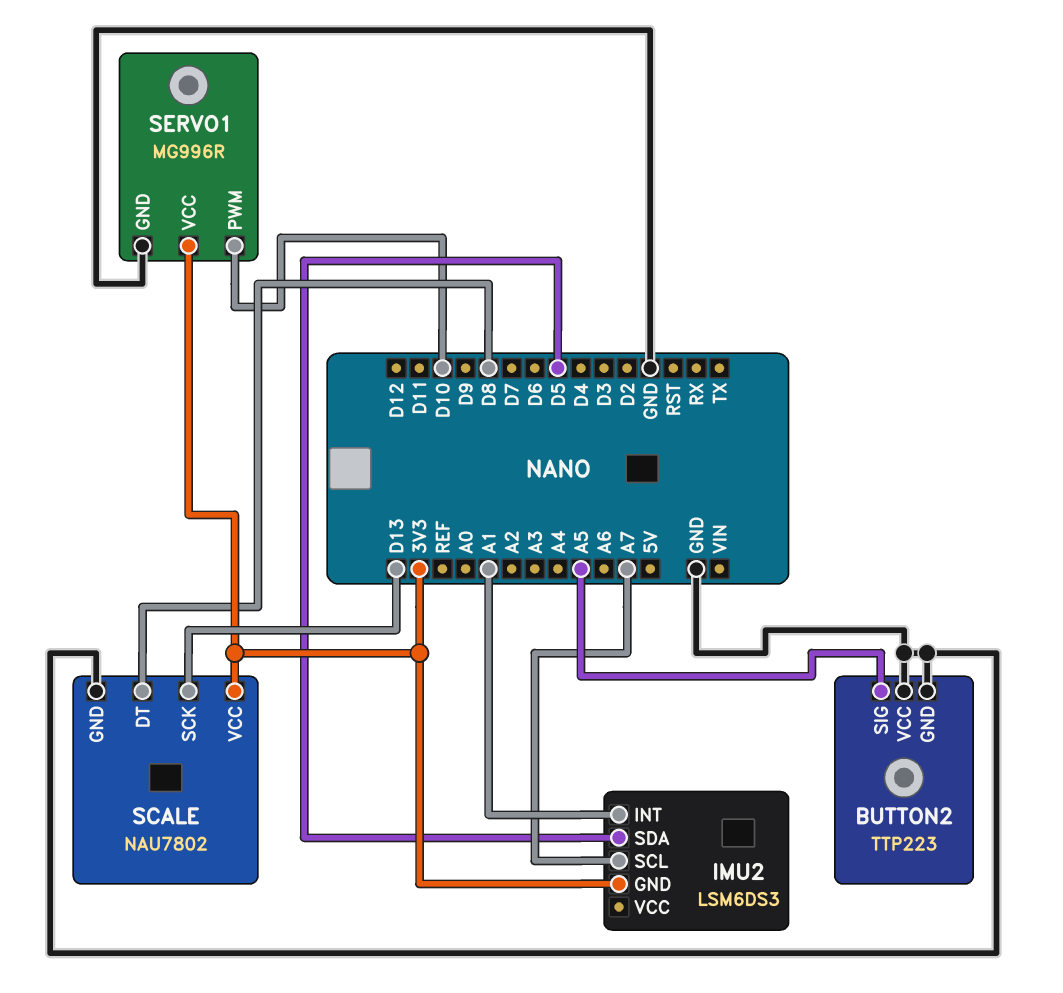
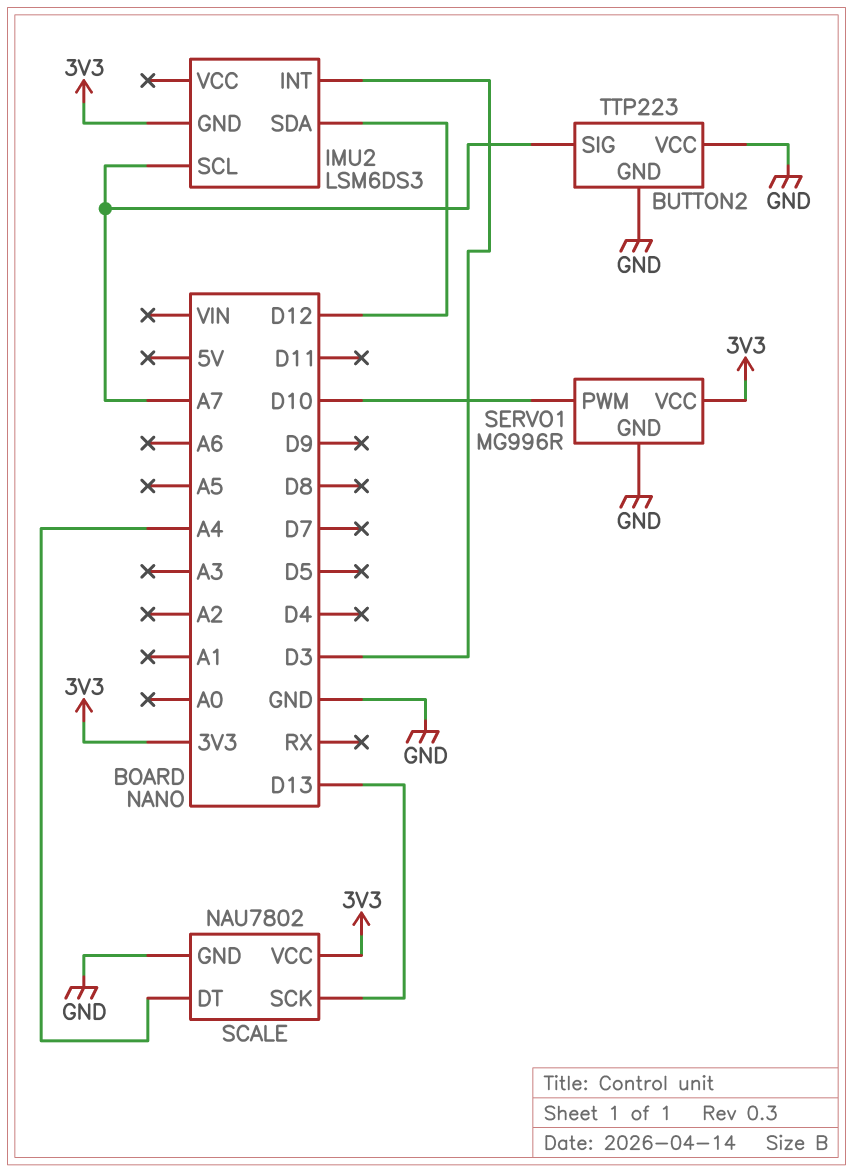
BUTTON2 pin SIG: A5 -> A7
IMU2 pin INT: A1 -> D3
IMU2 pin SDA: D5 -> D12
SCALE pin DT: D8 -> A4

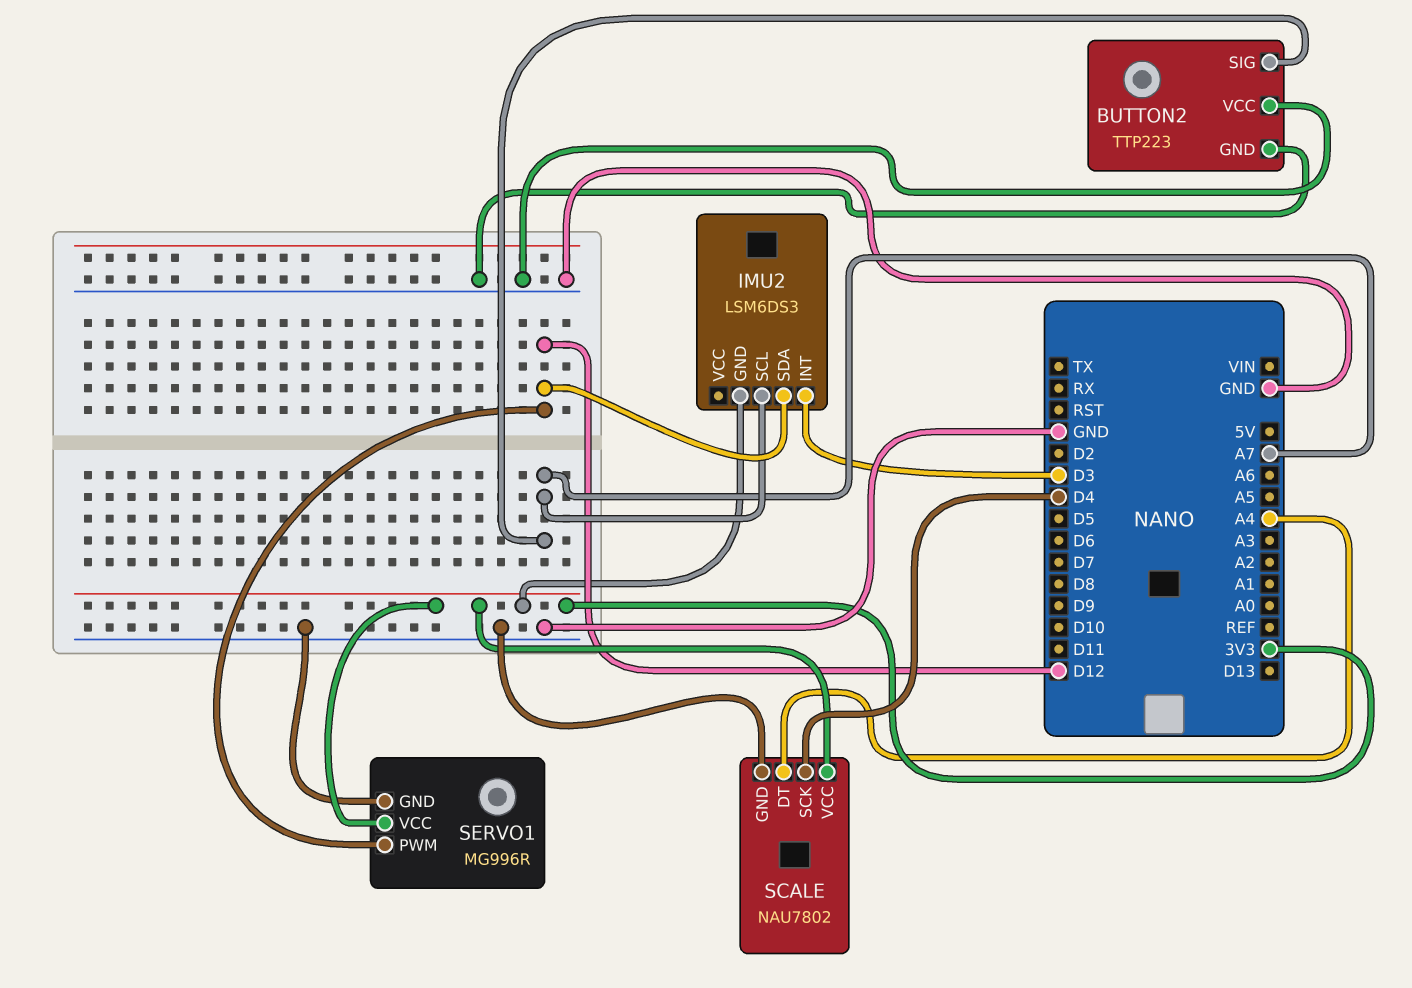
SCALE pin SCK: D13 -> D4
SERVO1 pin PWM: D10 -> D12

